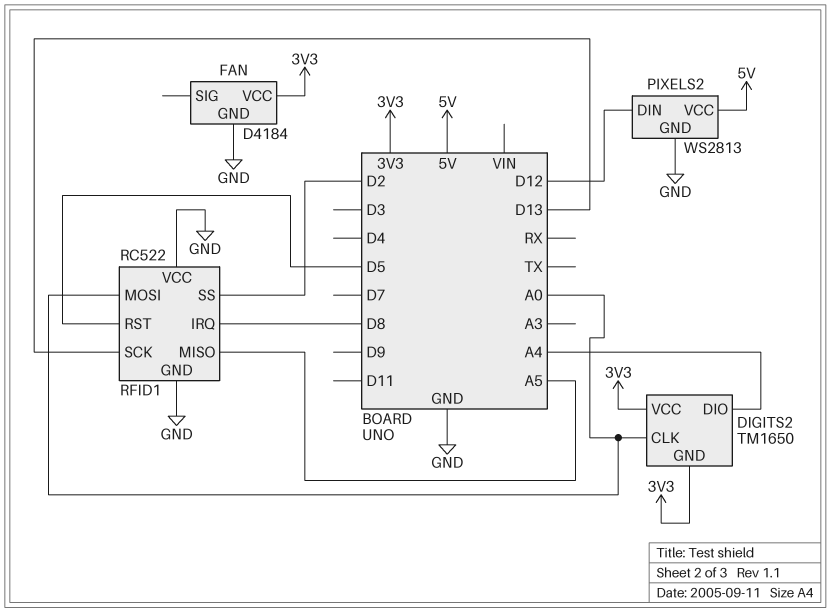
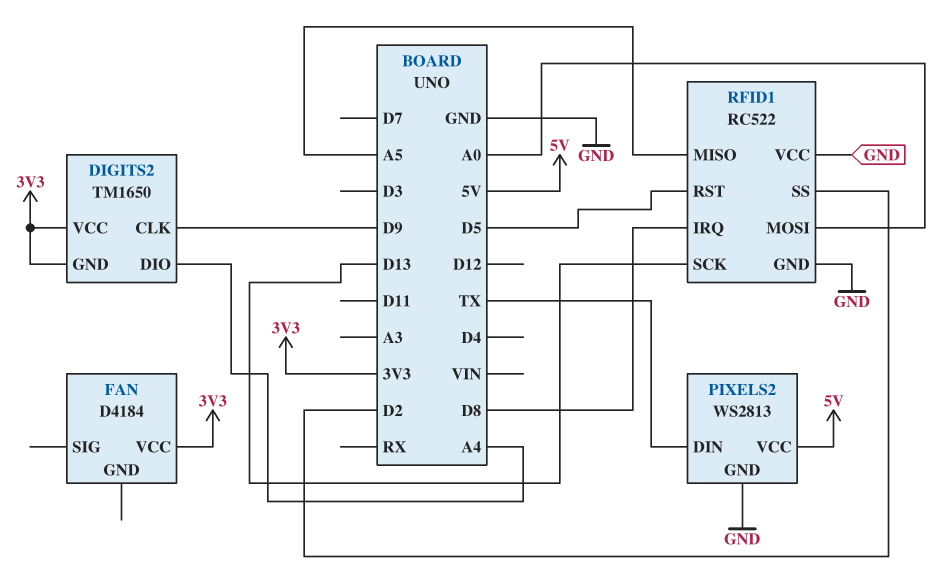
DIGITS2 pin CLK: A0 -> D9
FAN pin GND: GND -> none
PIXELS2 pin DIN: D12 -> TX

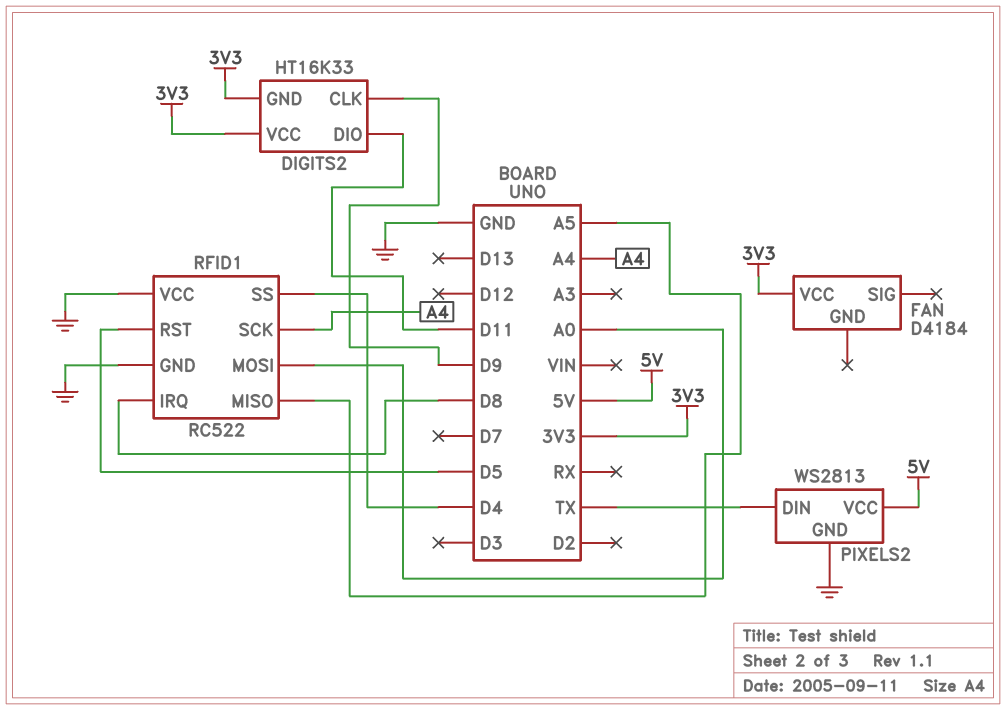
DIGITS2: TM1650 -> HT16K33
DIGITS2 pin DIO: A4 -> D11
RFID1 pin SCK: D13 -> A4
RFID1 pin SS: D2 -> D4

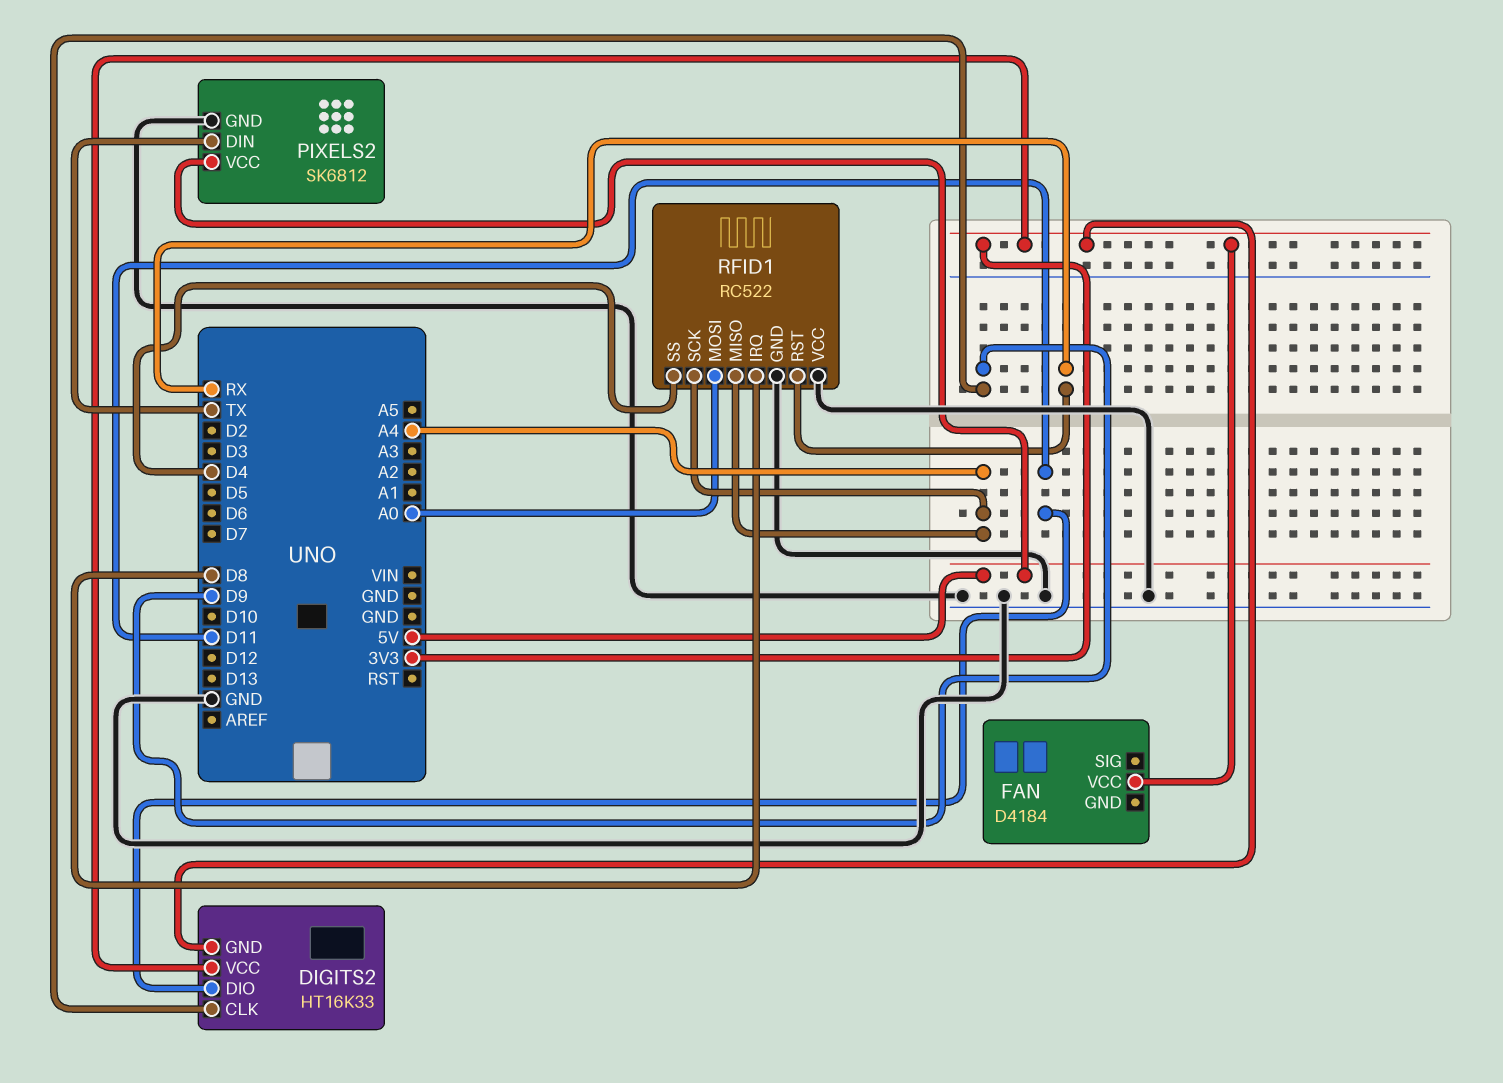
PIXELS2: WS2813 -> SK6812
RFID1 pin MISO: A5 -> A4
RFID1 pin RST: D5 -> RX

